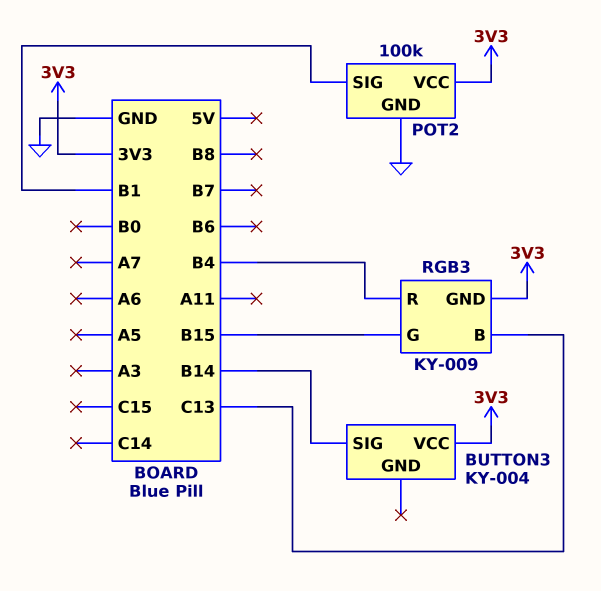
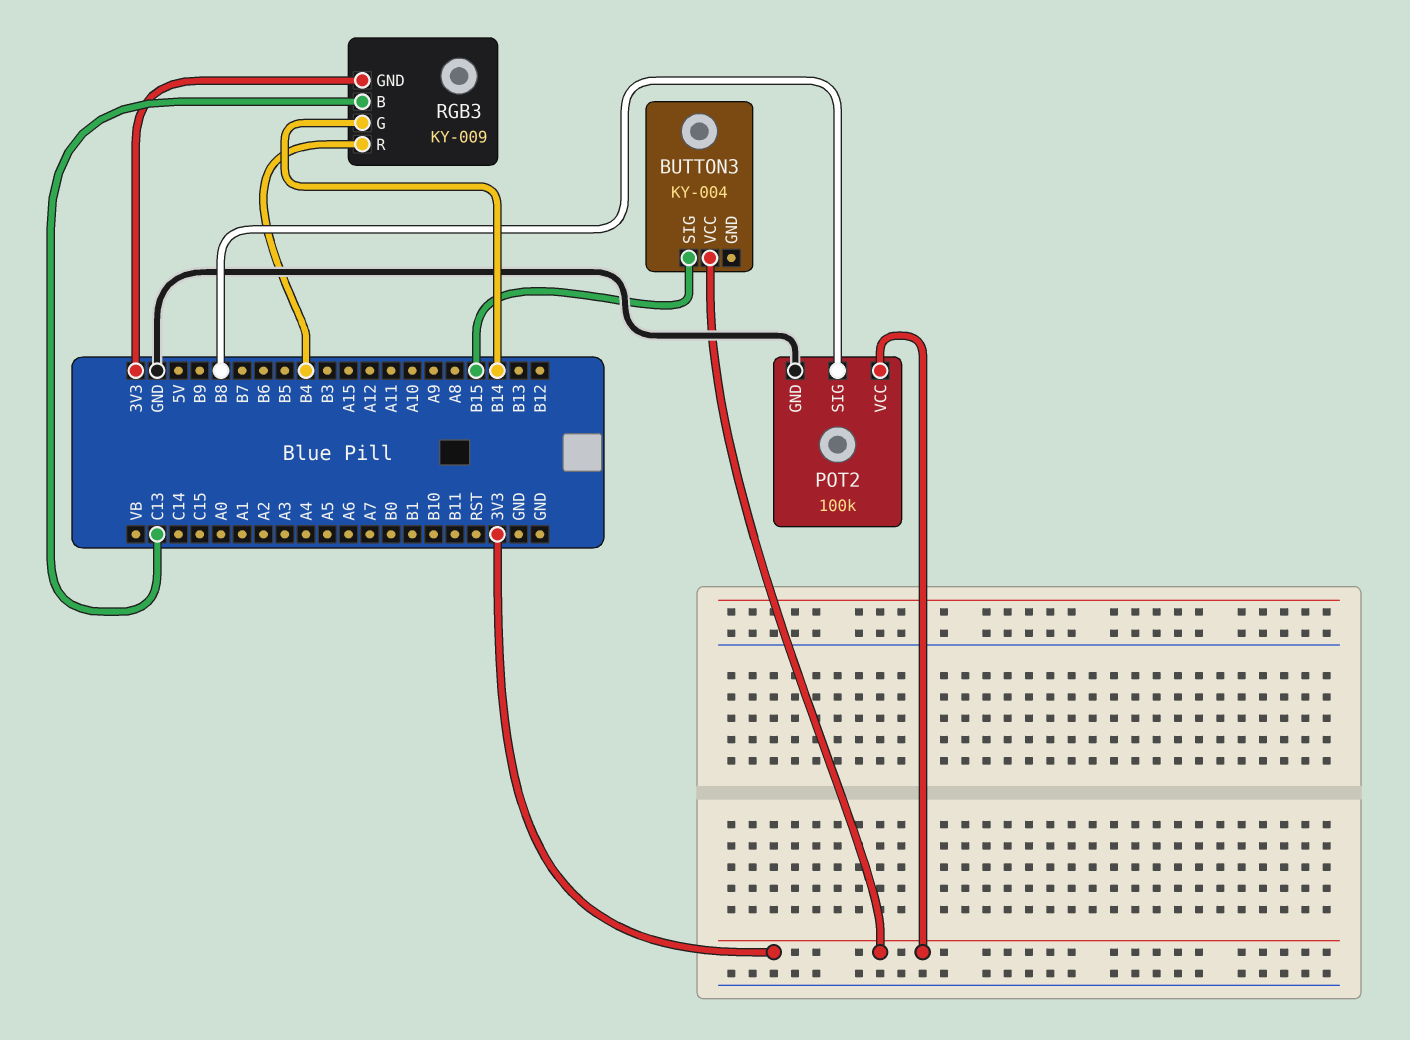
BUTTON3 pin SIG: B14 -> B15
POT2 pin SIG: B1 -> B8
RGB3 pin G: B15 -> B14

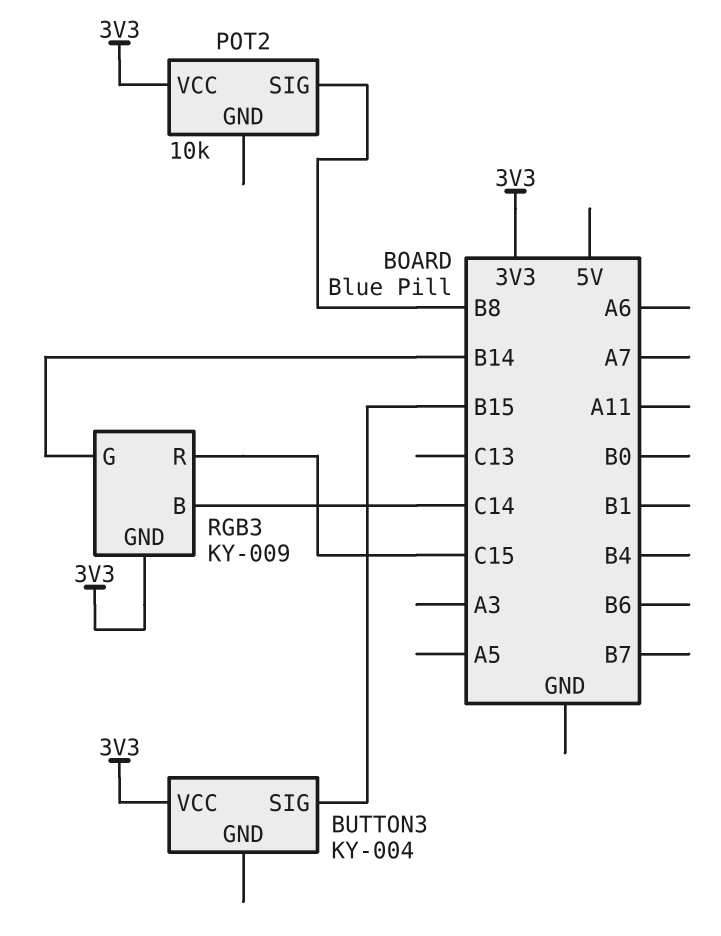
POT2: 100k -> 10k
POT2 pin GND: GND -> none
RGB3 pin B: C13 -> C14
RGB3 pin R: B4 -> C15

